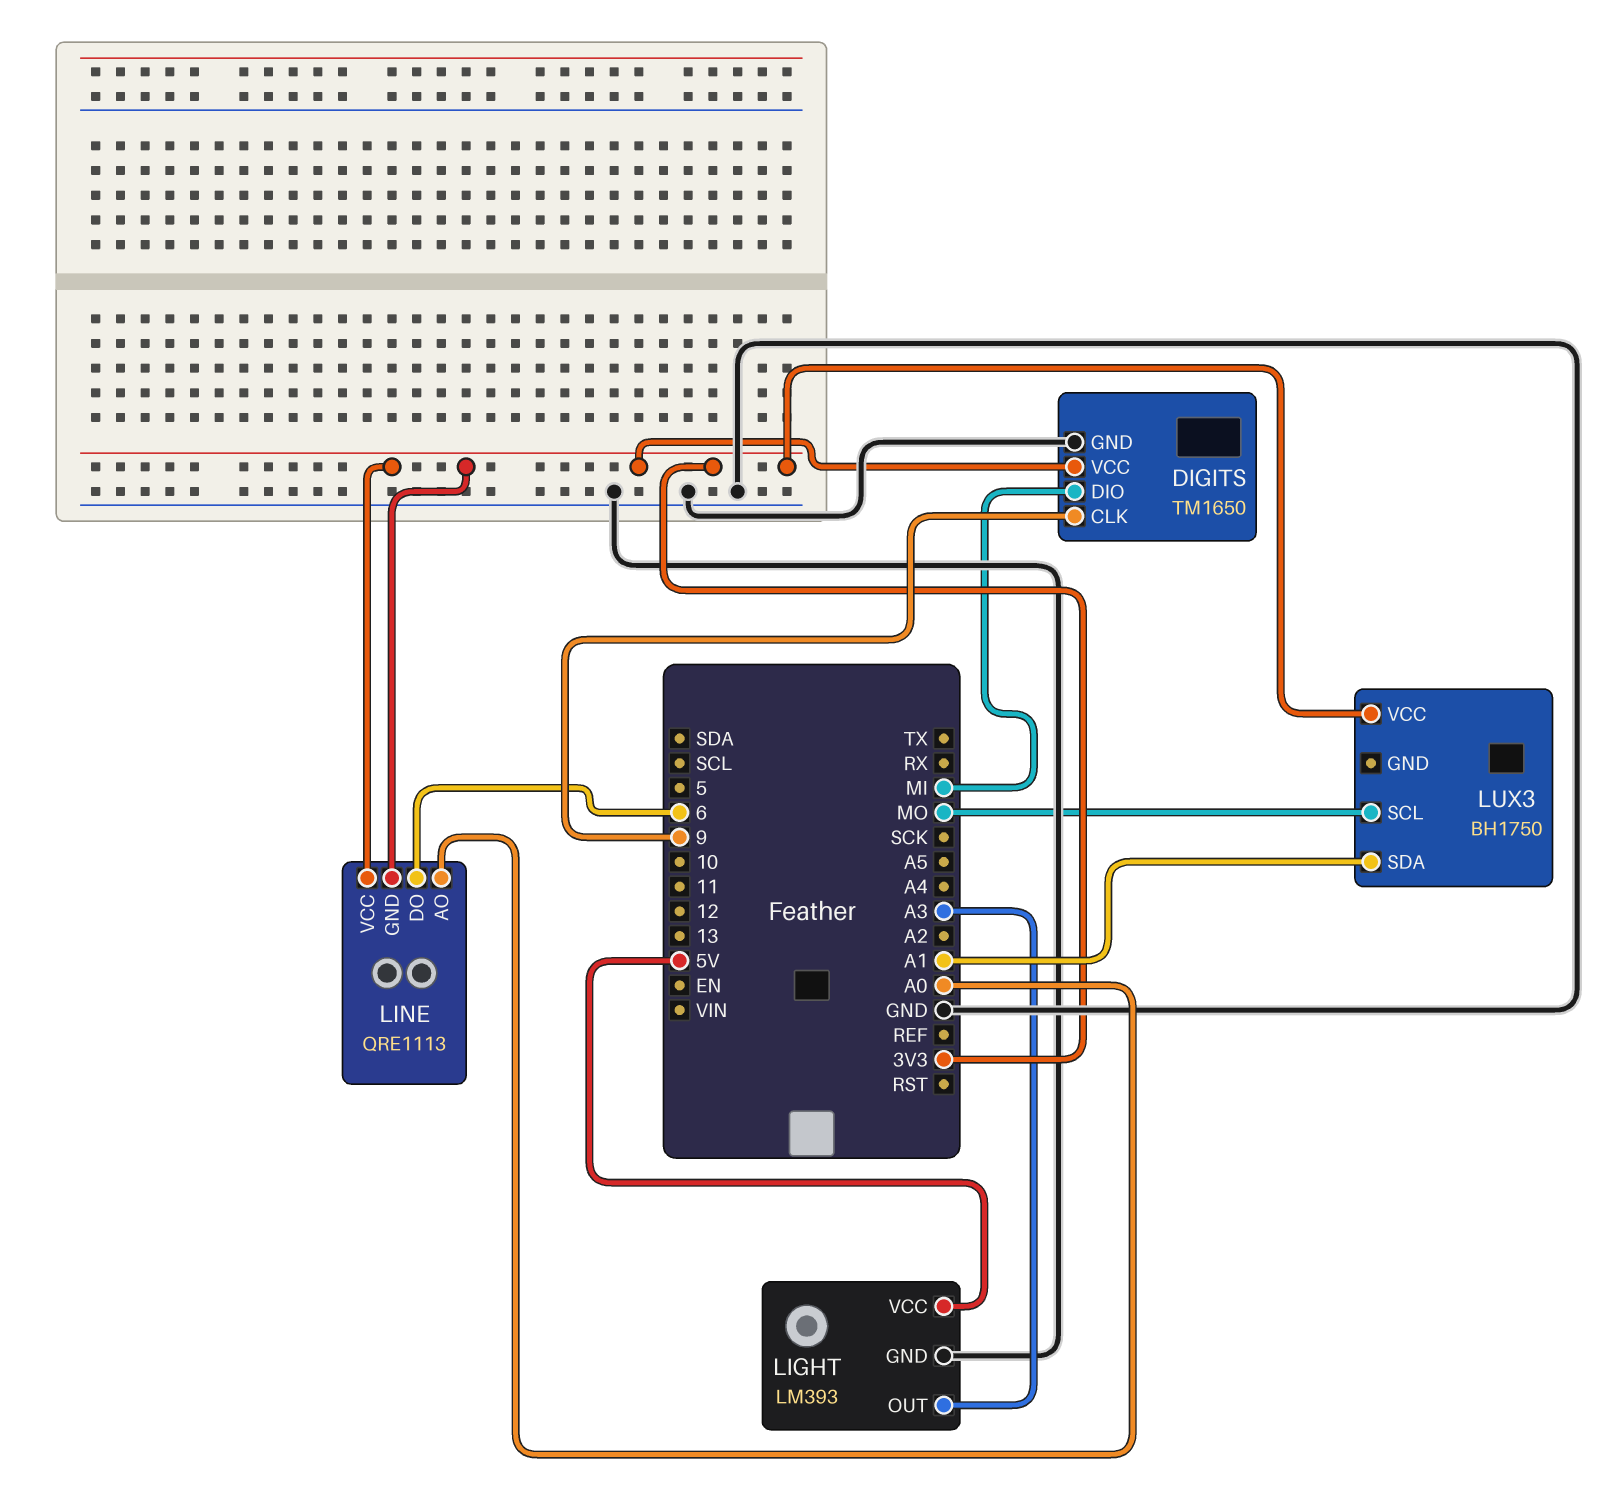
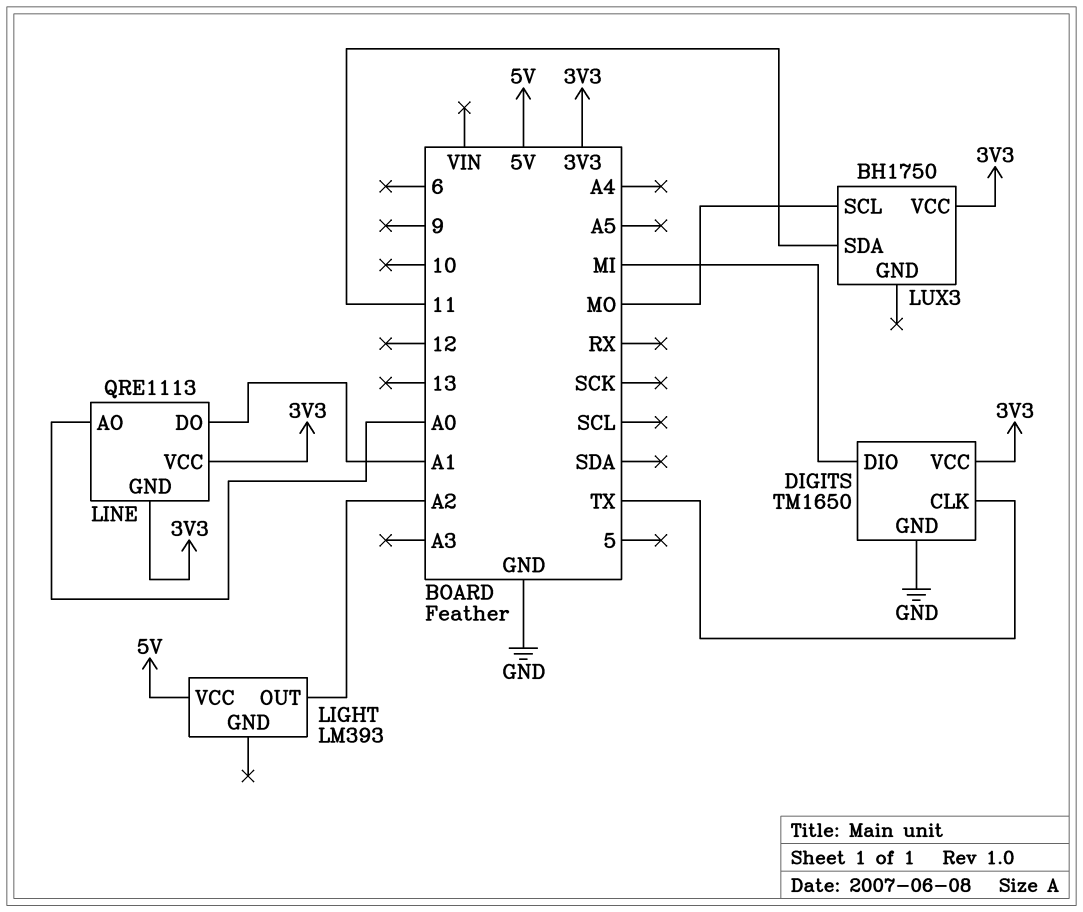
DIGITS pin CLK: 9 -> TX
LIGHT pin GND: GND -> none
LIGHT pin OUT: A3 -> A2
LINE pin DO: 6 -> A1
LUX3 pin SDA: A1 -> 11

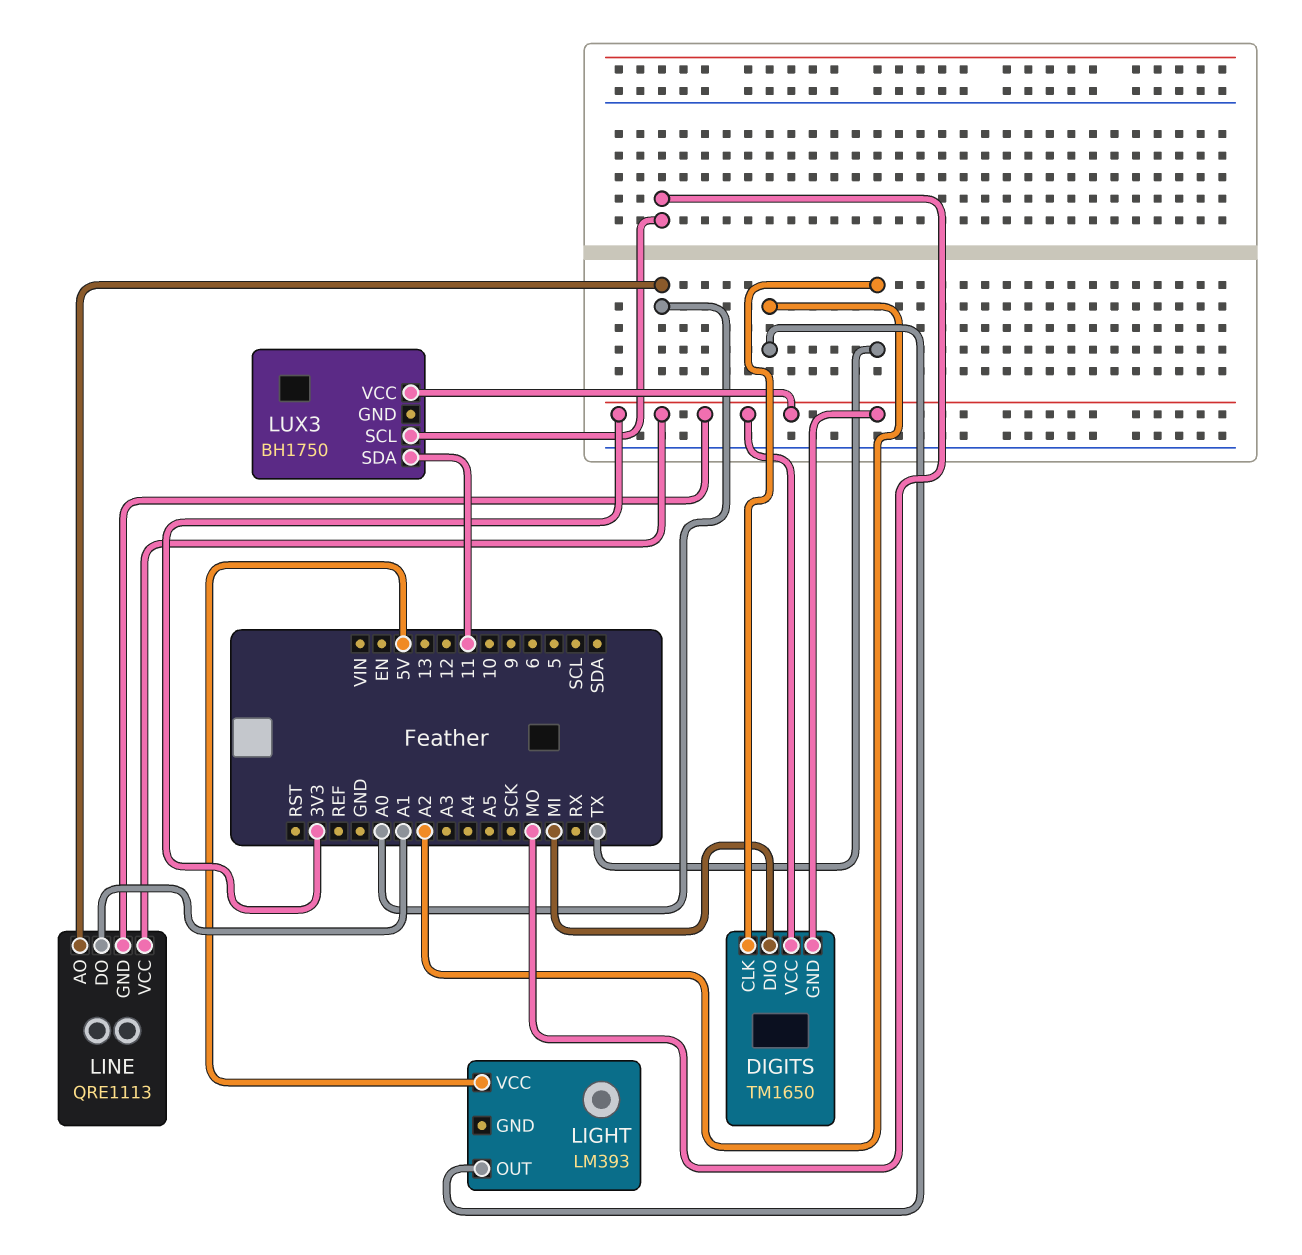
DIGITS pin GND: GND -> 3V3

